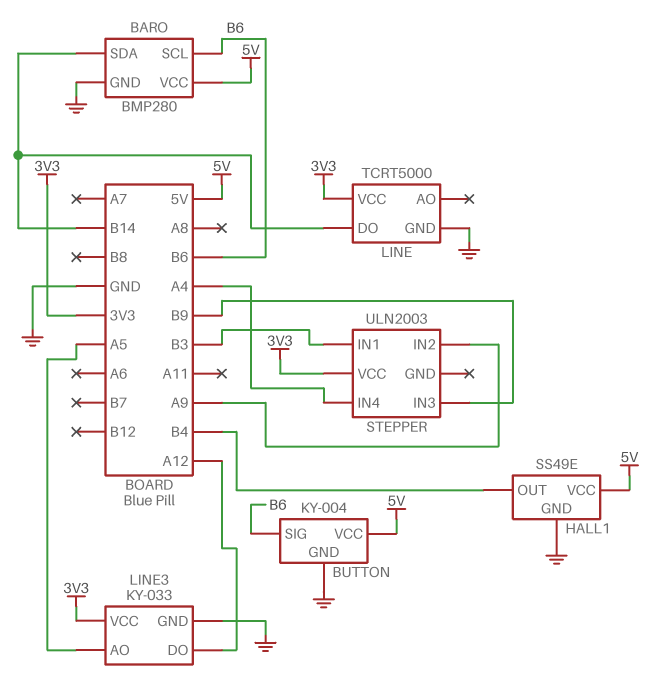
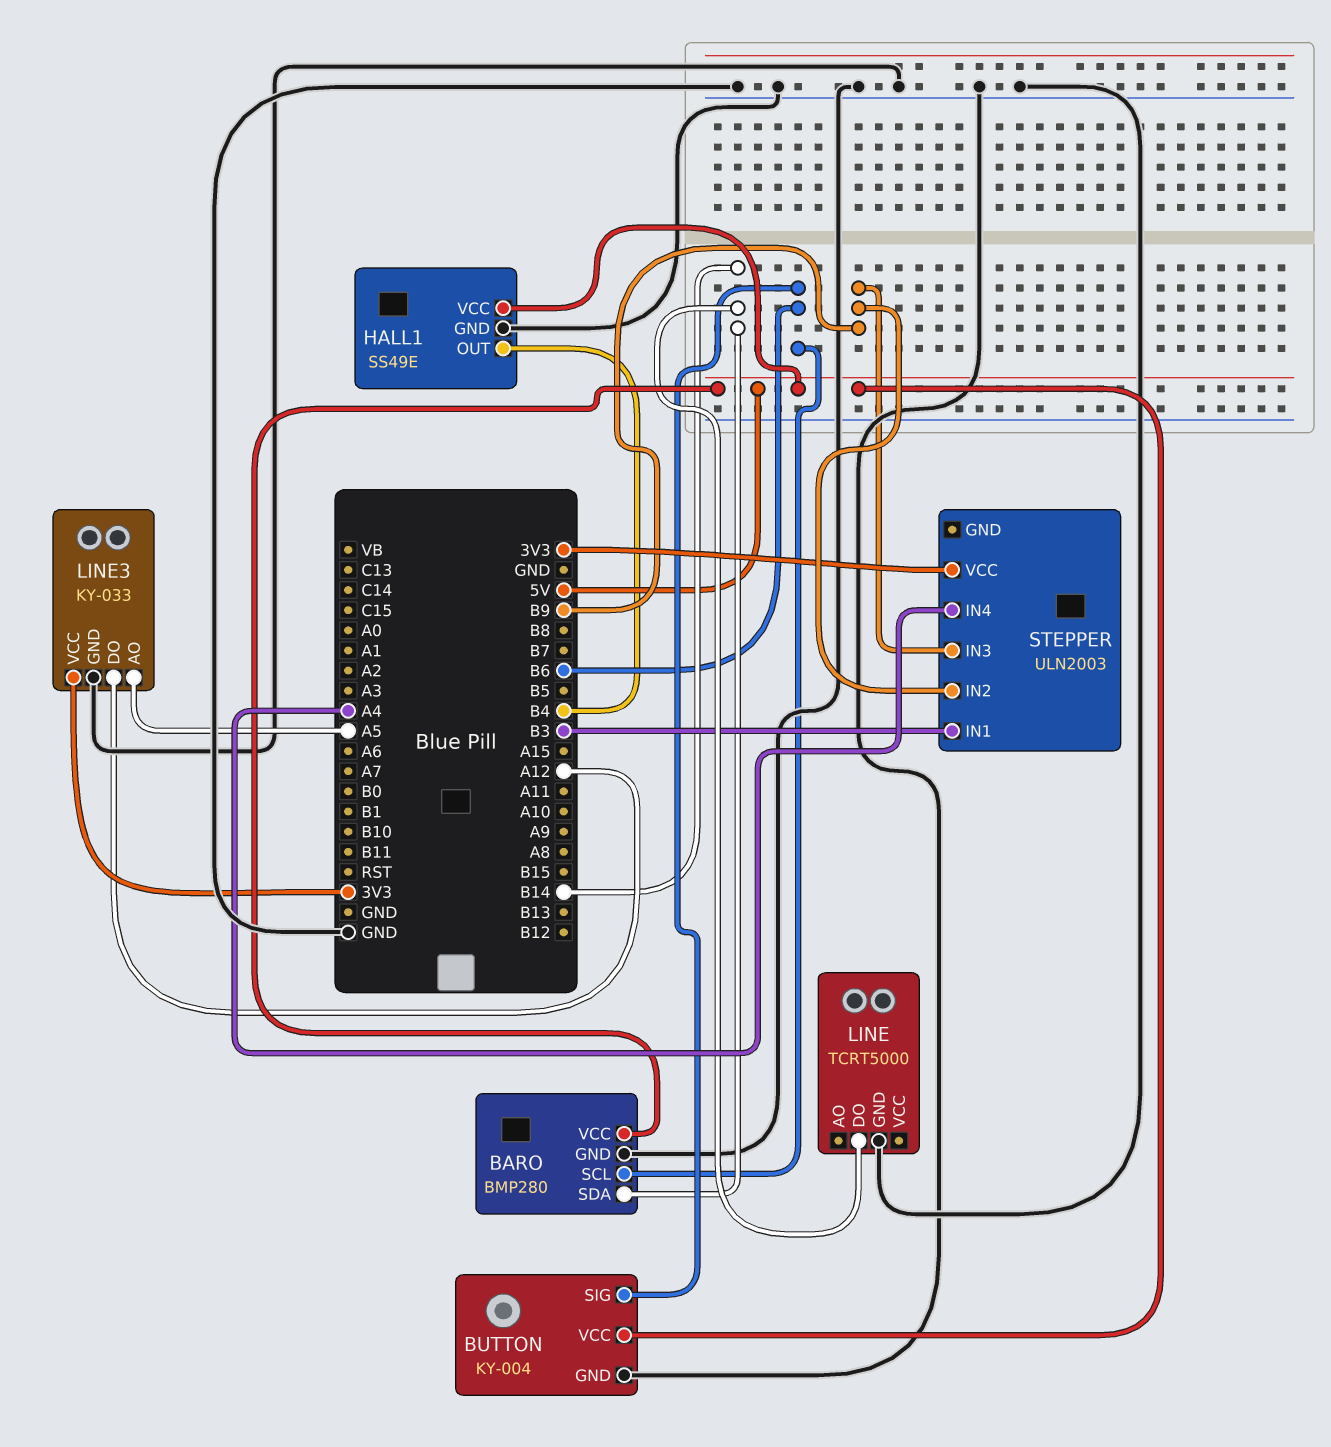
LINE pin VCC: 3V3 -> none
STEPPER pin IN2: A9 -> B9

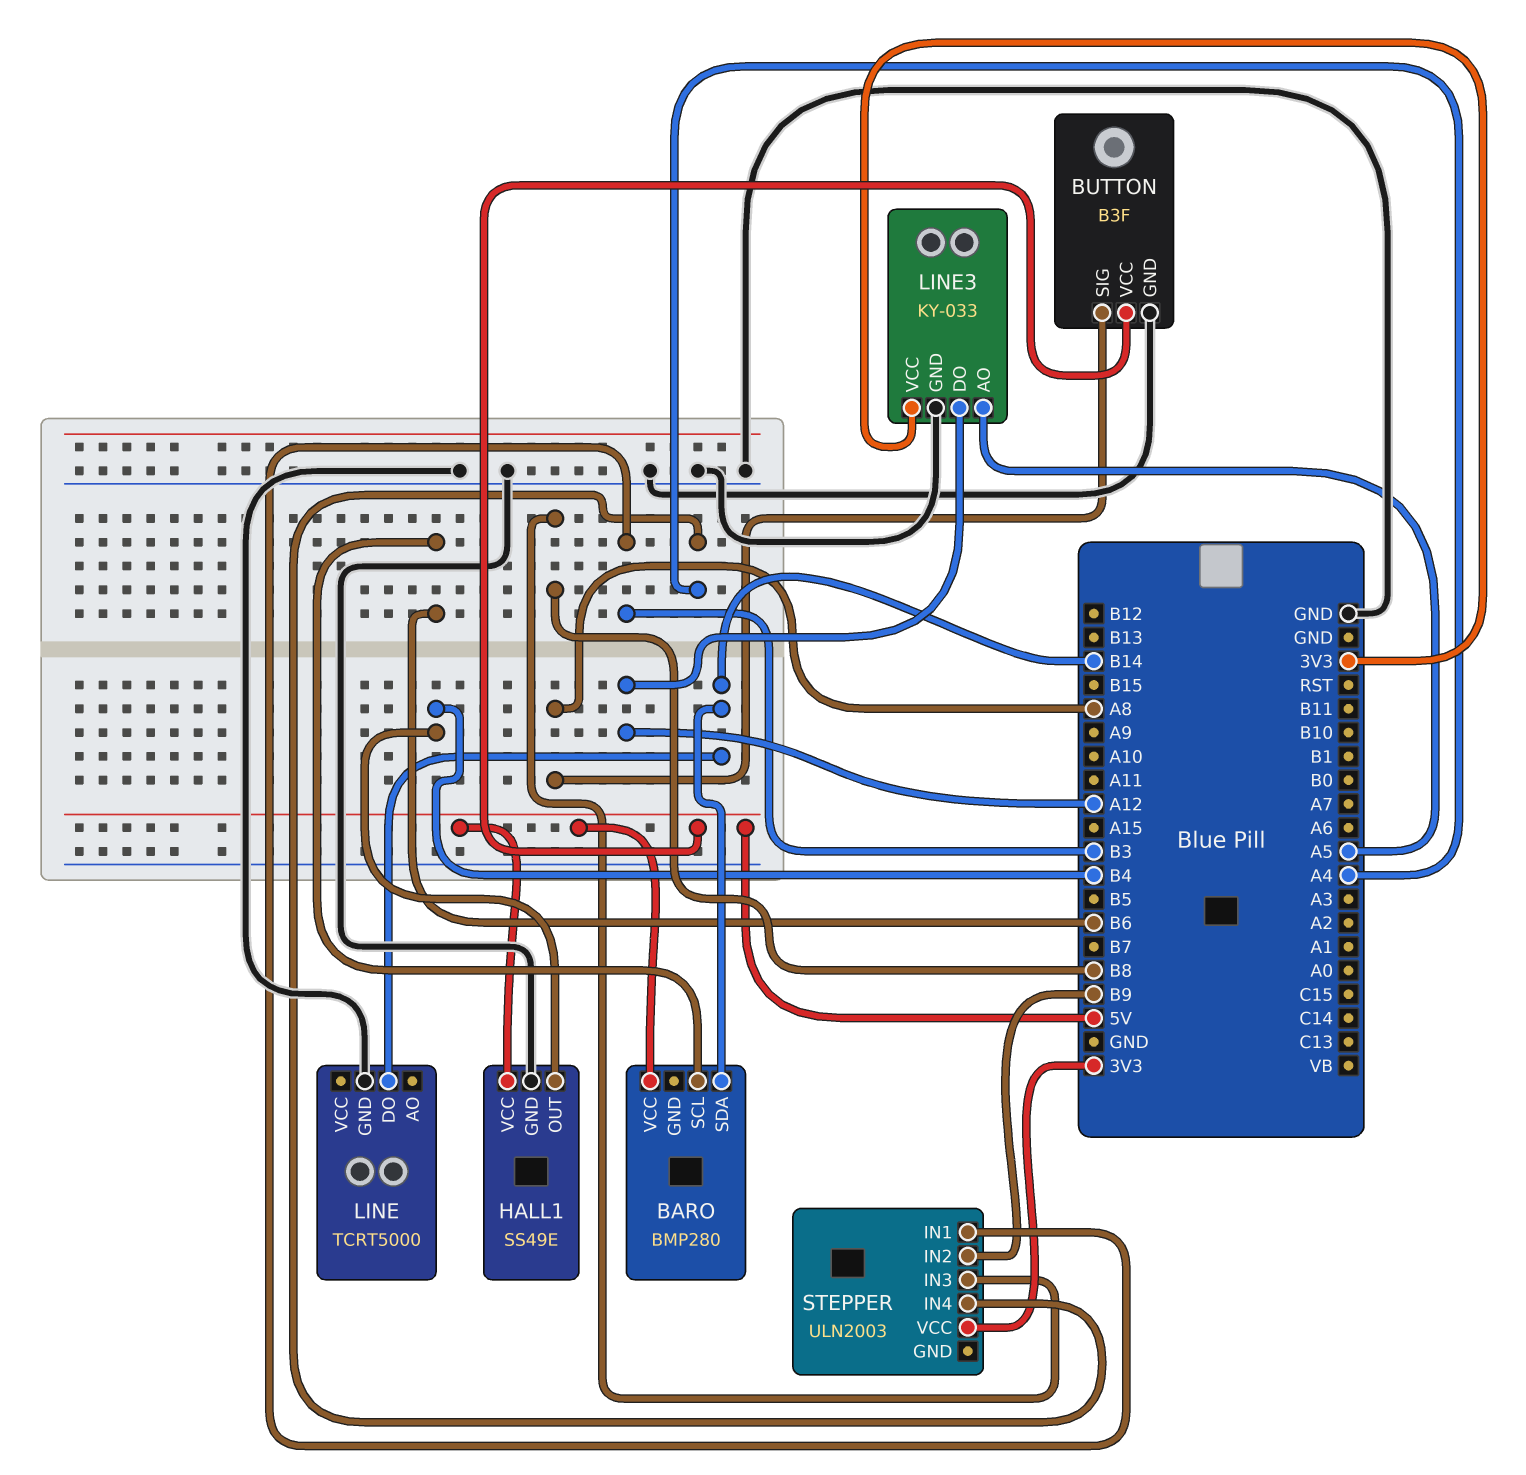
BARO pin GND: GND -> none
BUTTON: KY-004 -> B3F
BUTTON pin SIG: B6 -> A8
STEPPER pin IN3: B9 -> B8

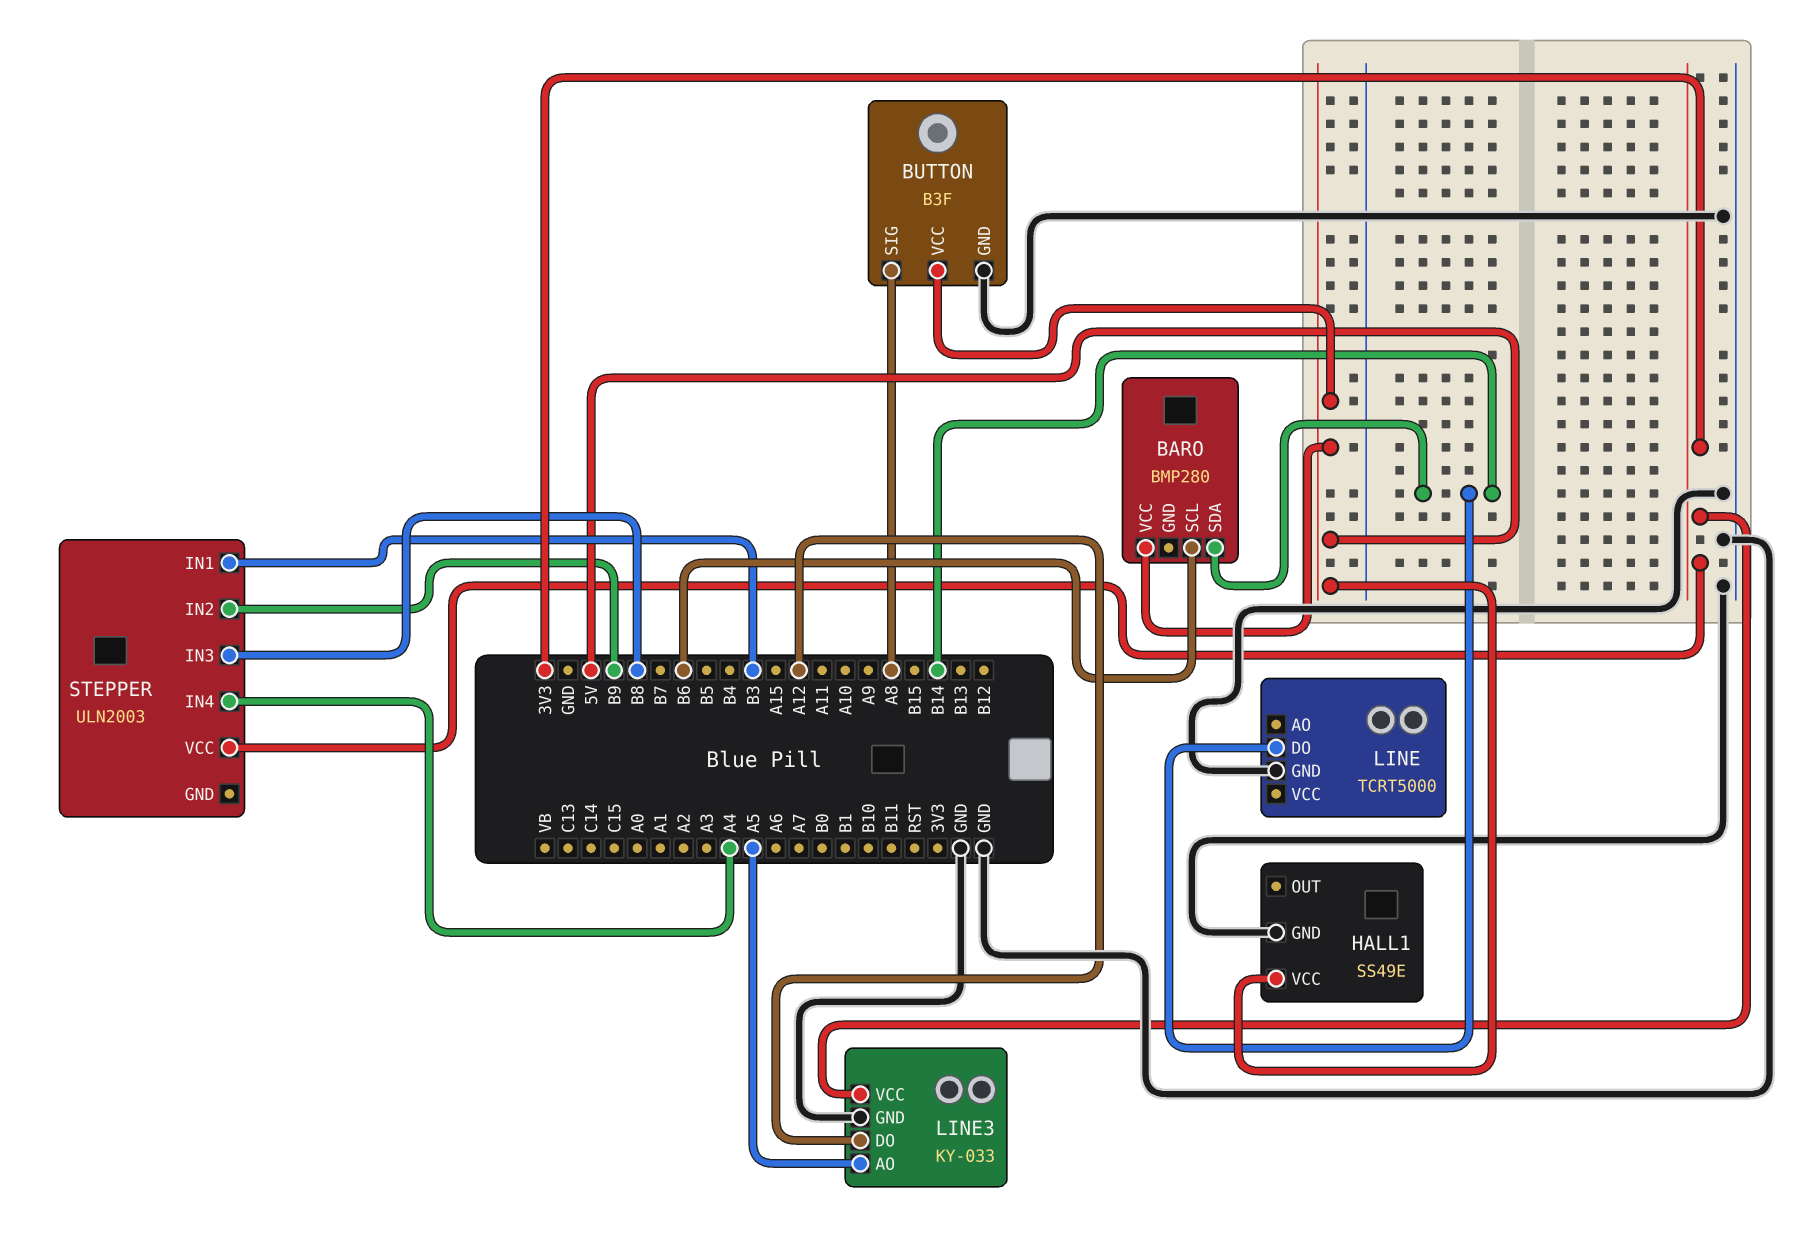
HALL1 pin OUT: B4 -> none

